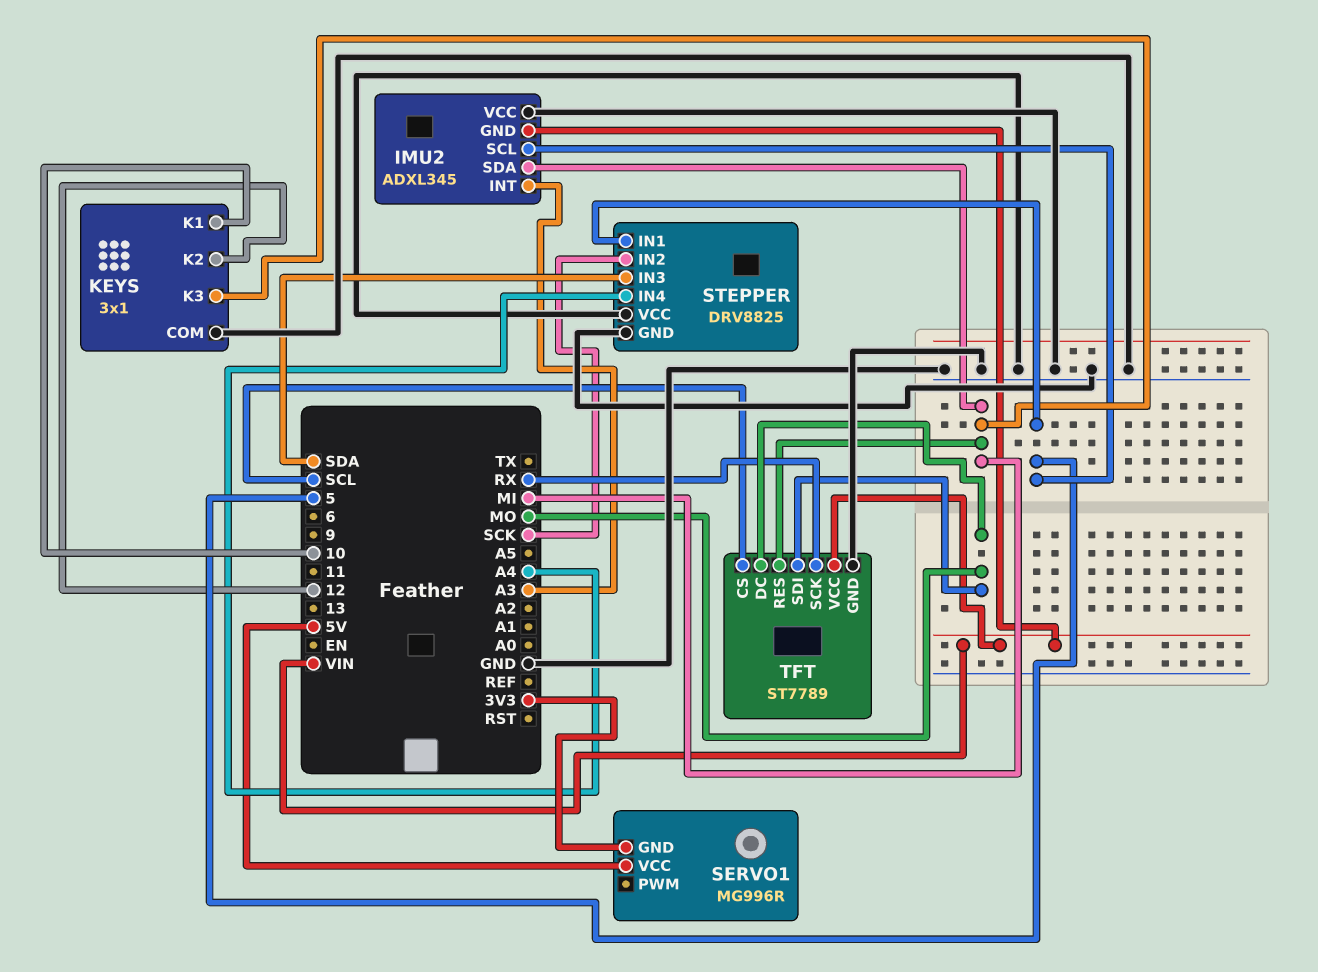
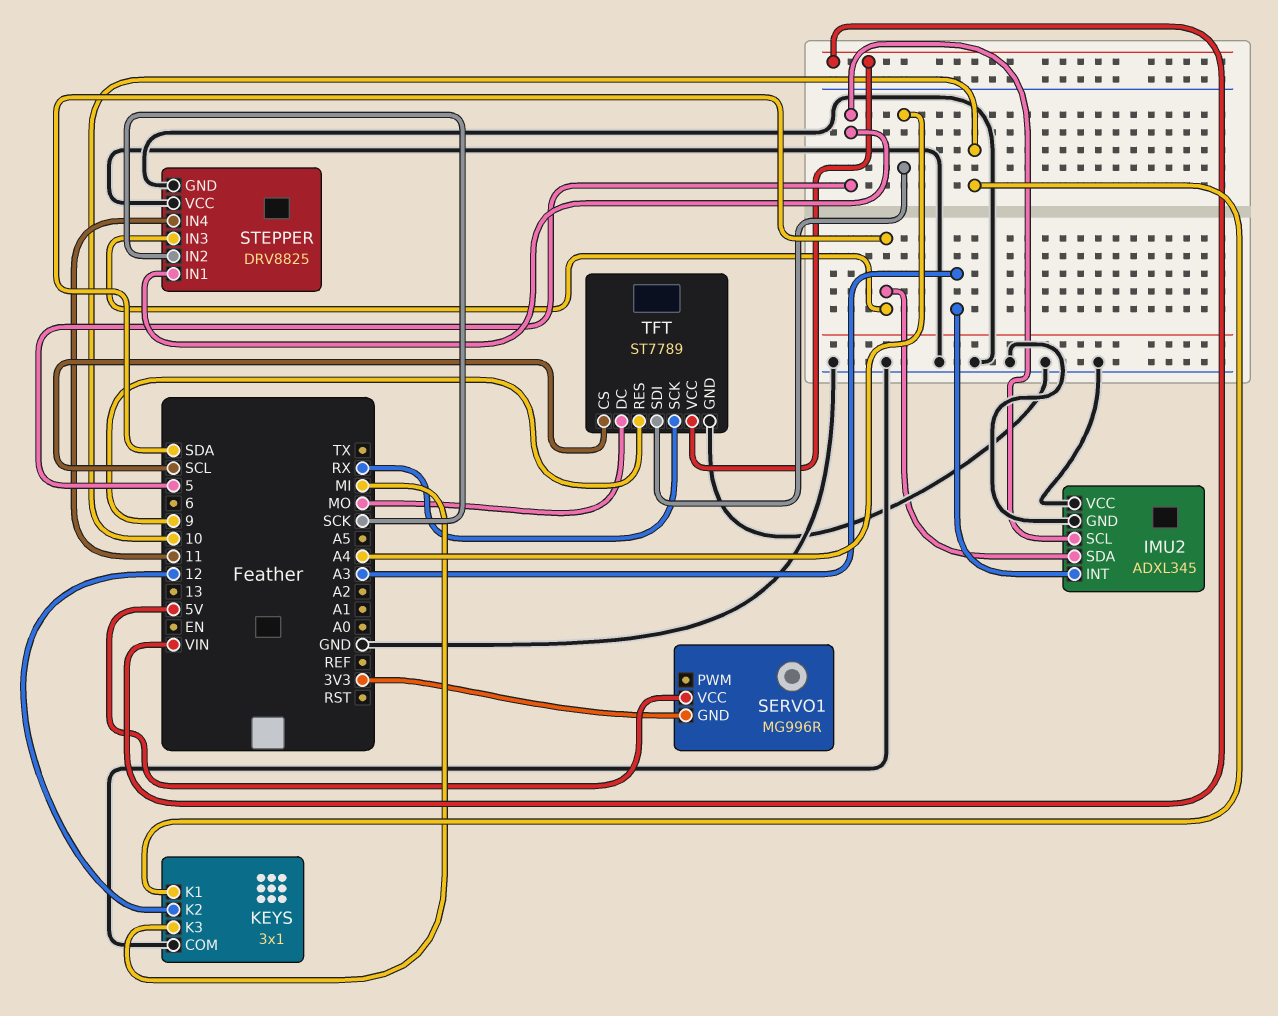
IMU2 pin GND: VIN -> GND
IMU2 pin SDA: MI -> SDA
STEPPER pin IN4: A4 -> 11
TFT pin RES: MI -> 9
TFT pin SDI: MO -> A4

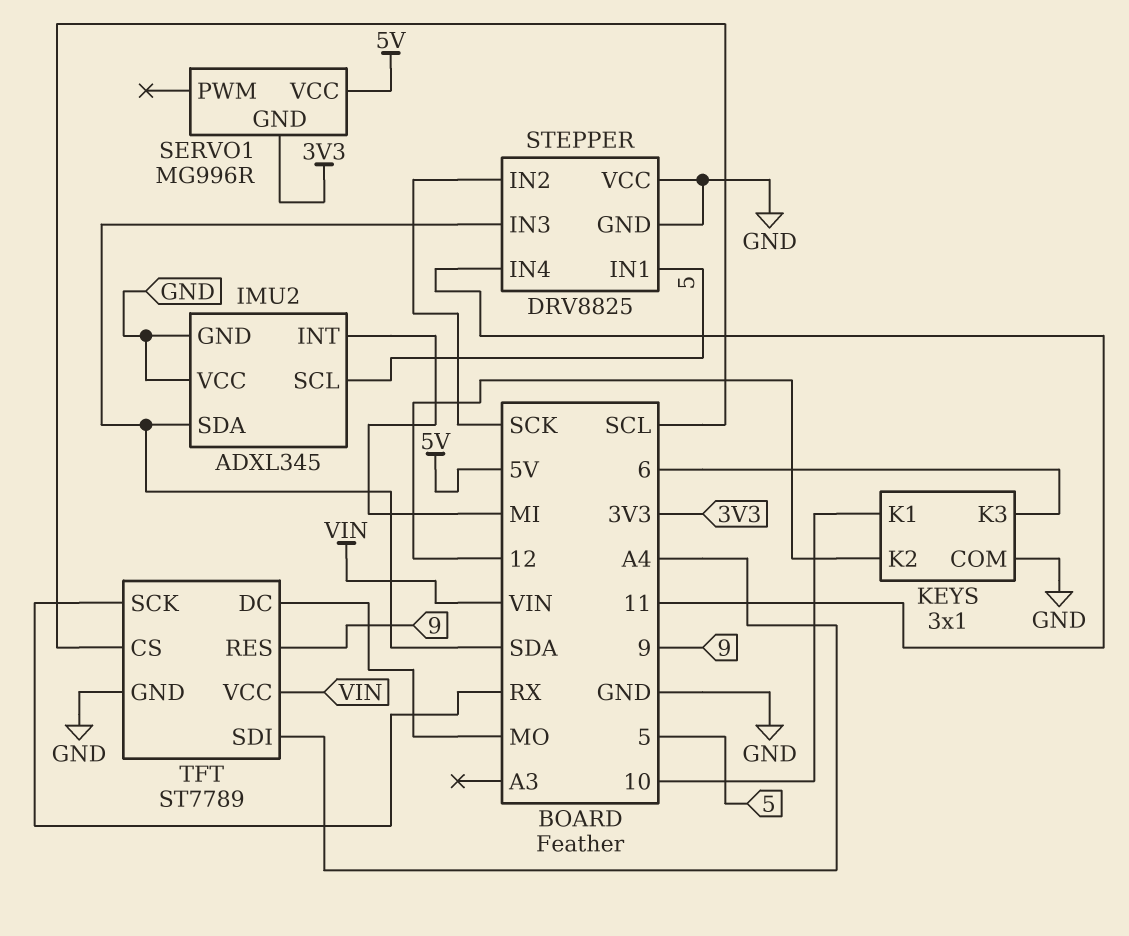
IMU2 pin INT: A3 -> MI
KEYS pin K3: MI -> 6

